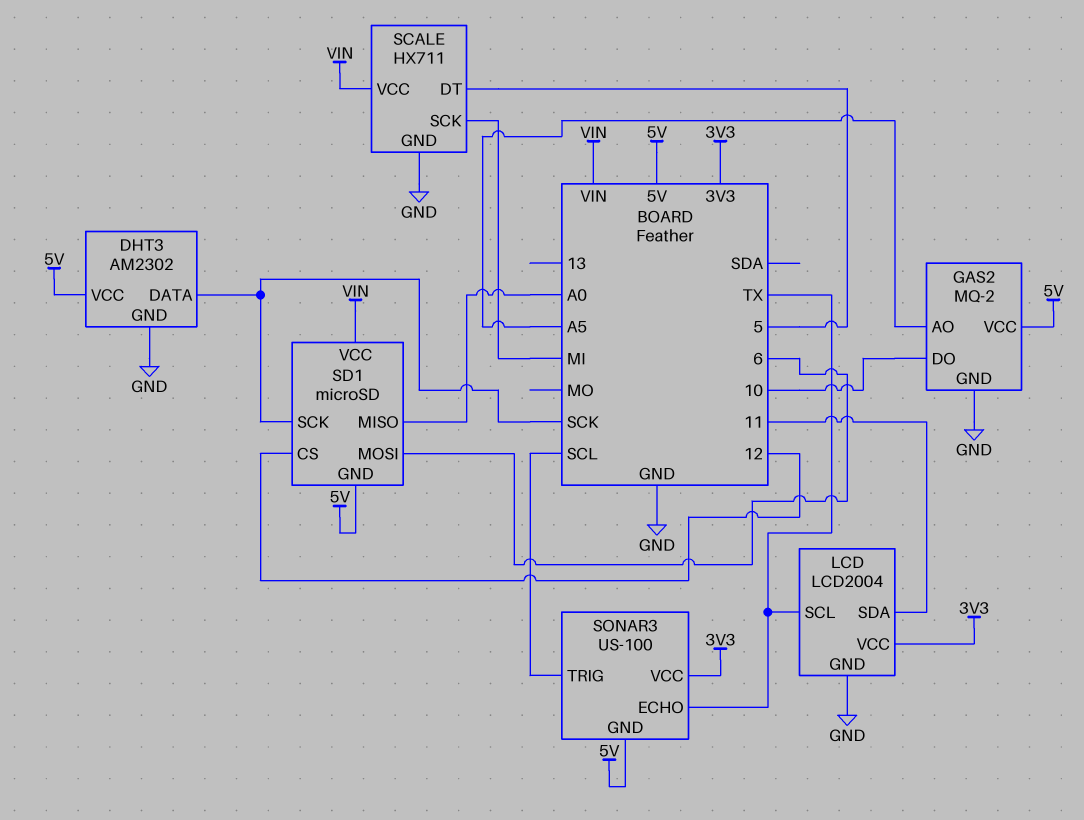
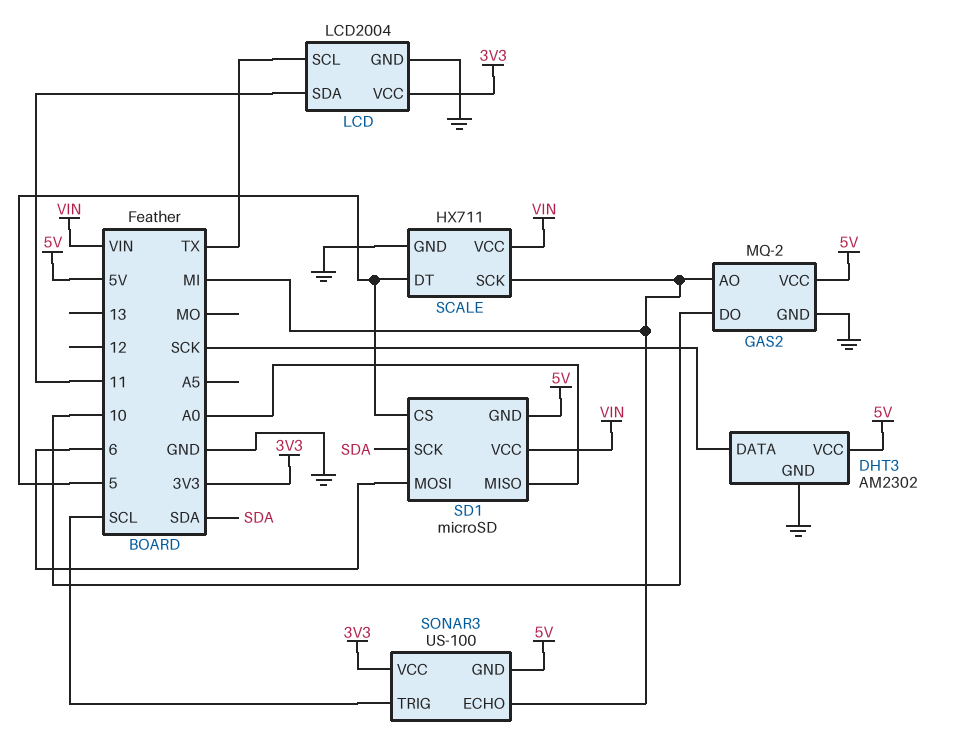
GAS2 pin AO: A5 -> MI
SD1 pin CS: 12 -> 5
SD1 pin SCK: SCK -> SDA
SONAR3 pin ECHO: TX -> MI

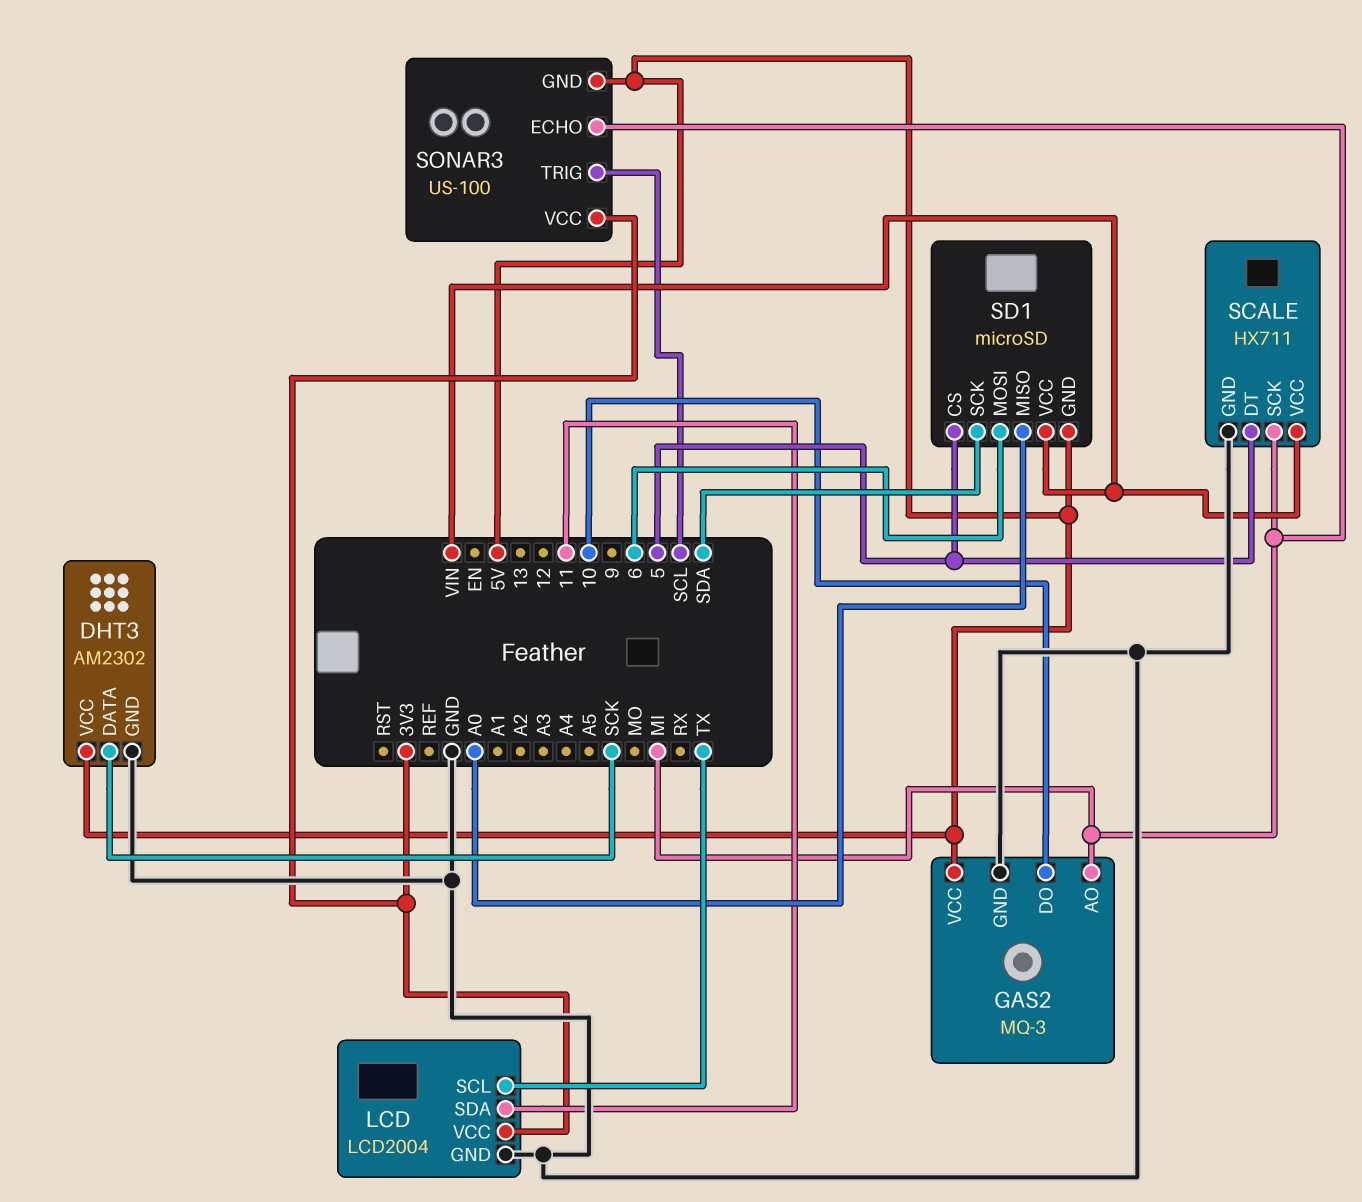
GAS2: MQ-2 -> MQ-3

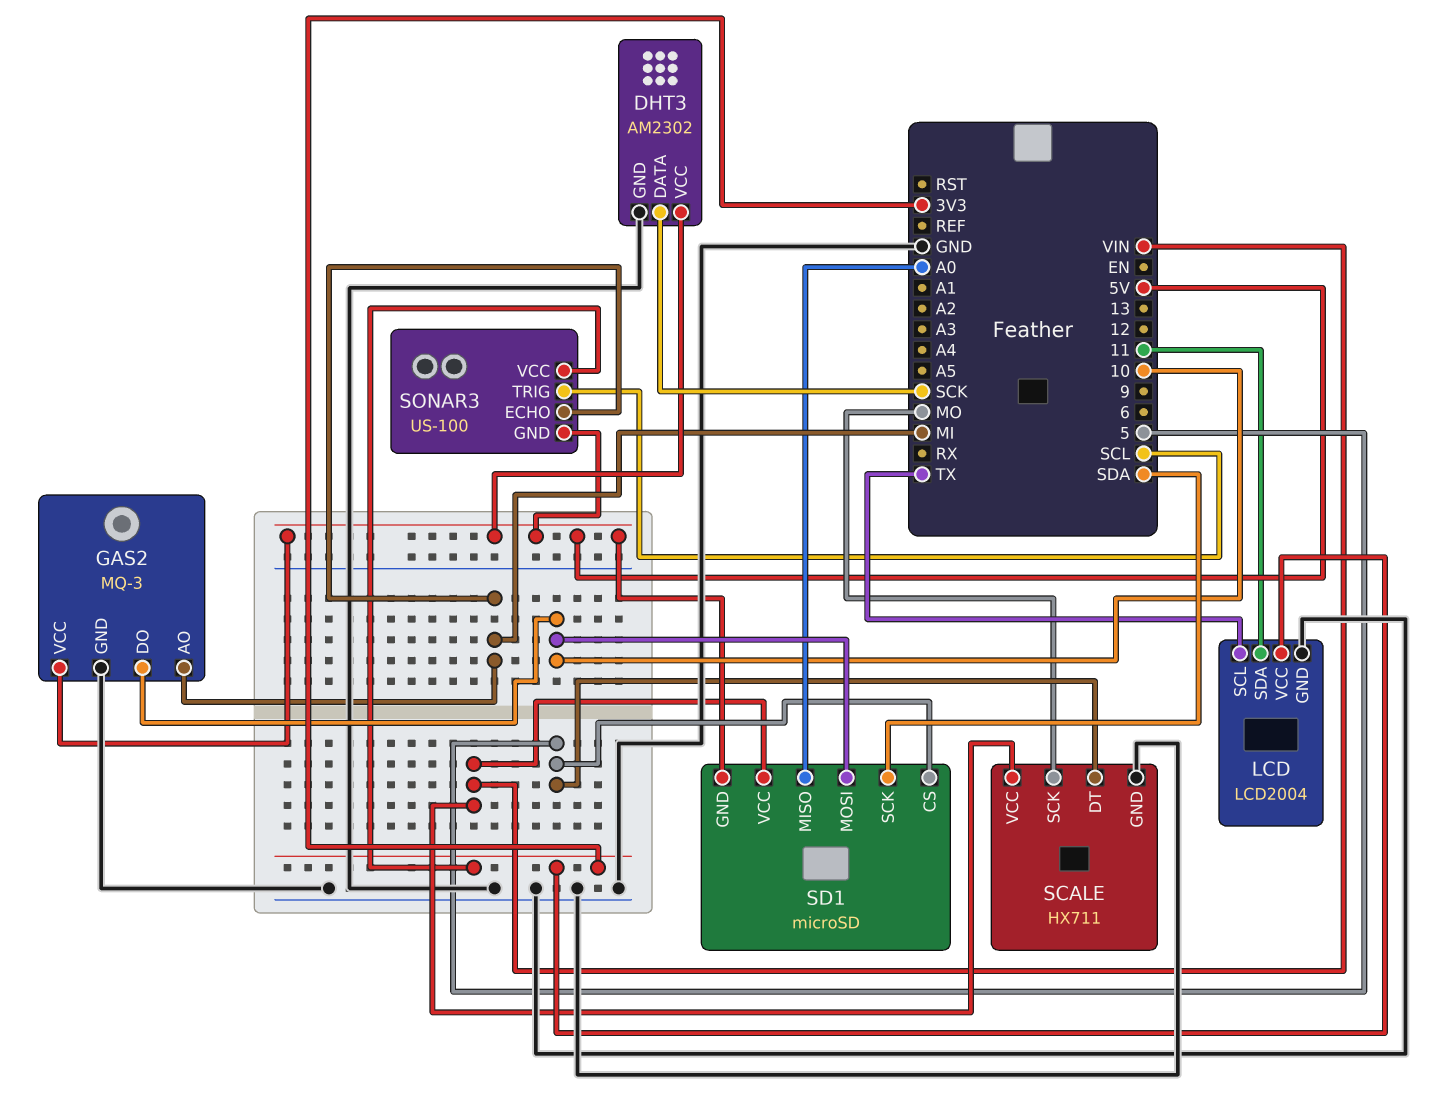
SCALE pin SCK: MI -> MO
SD1 pin MOSI: 6 -> 10

